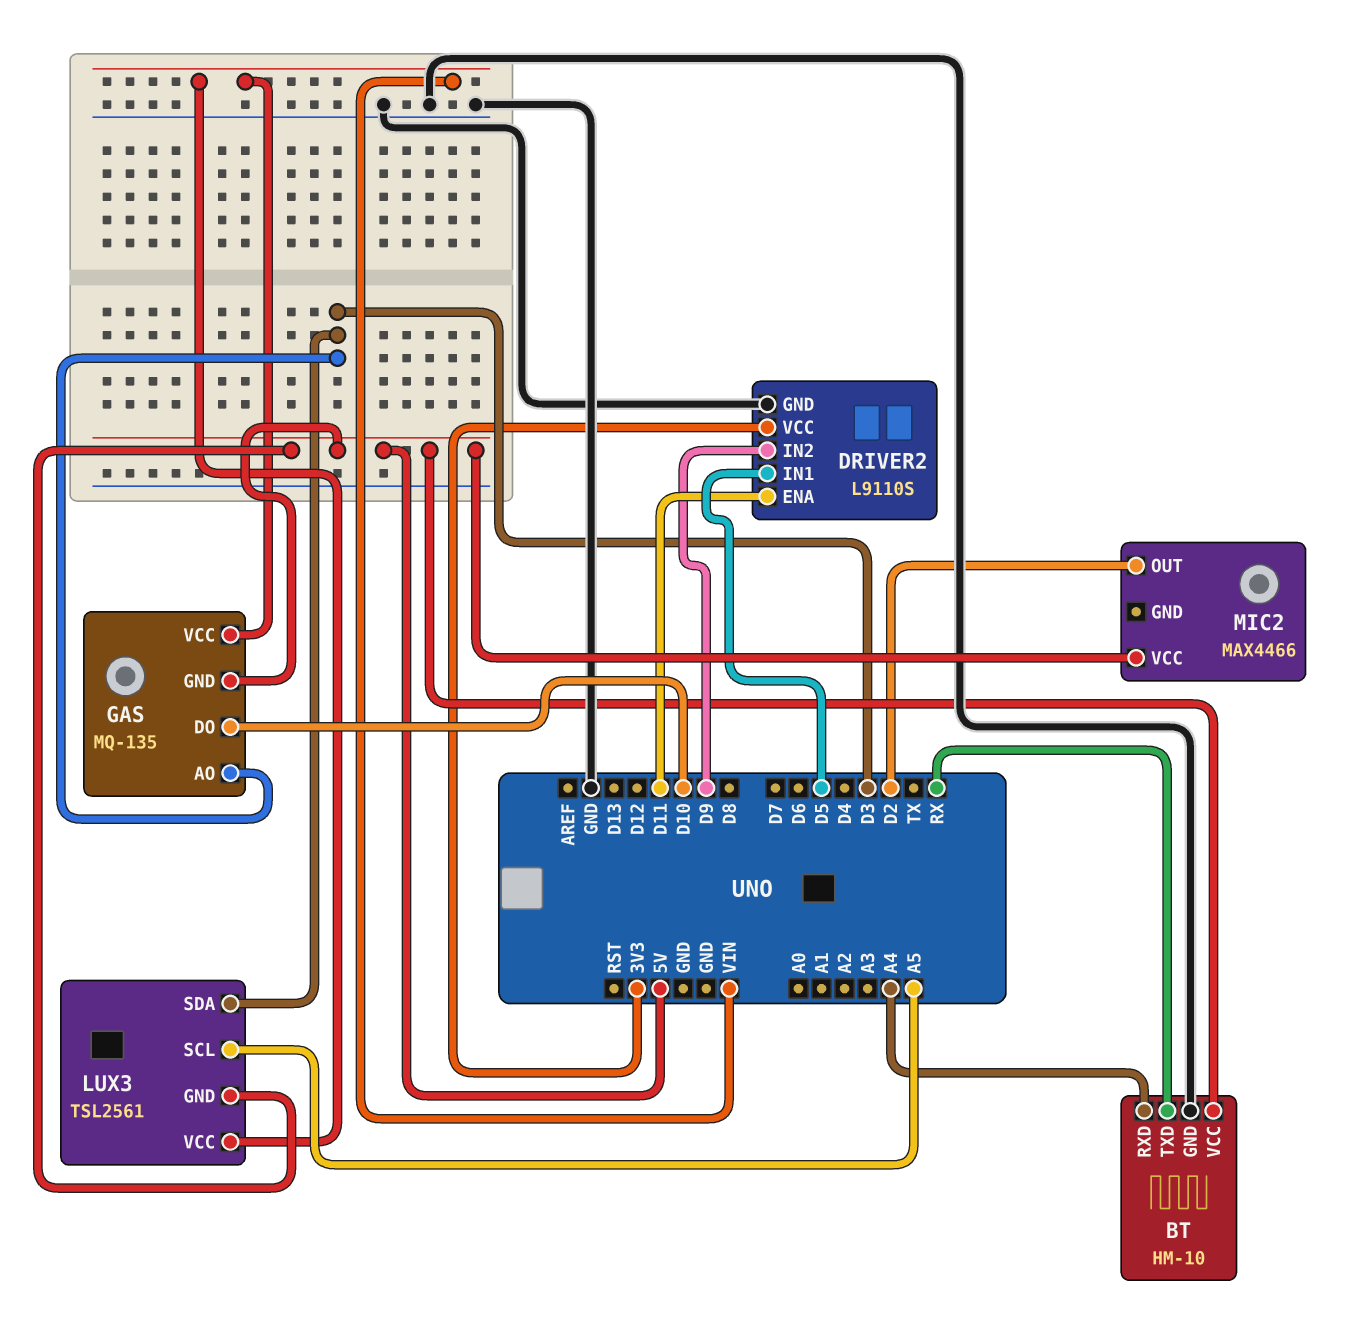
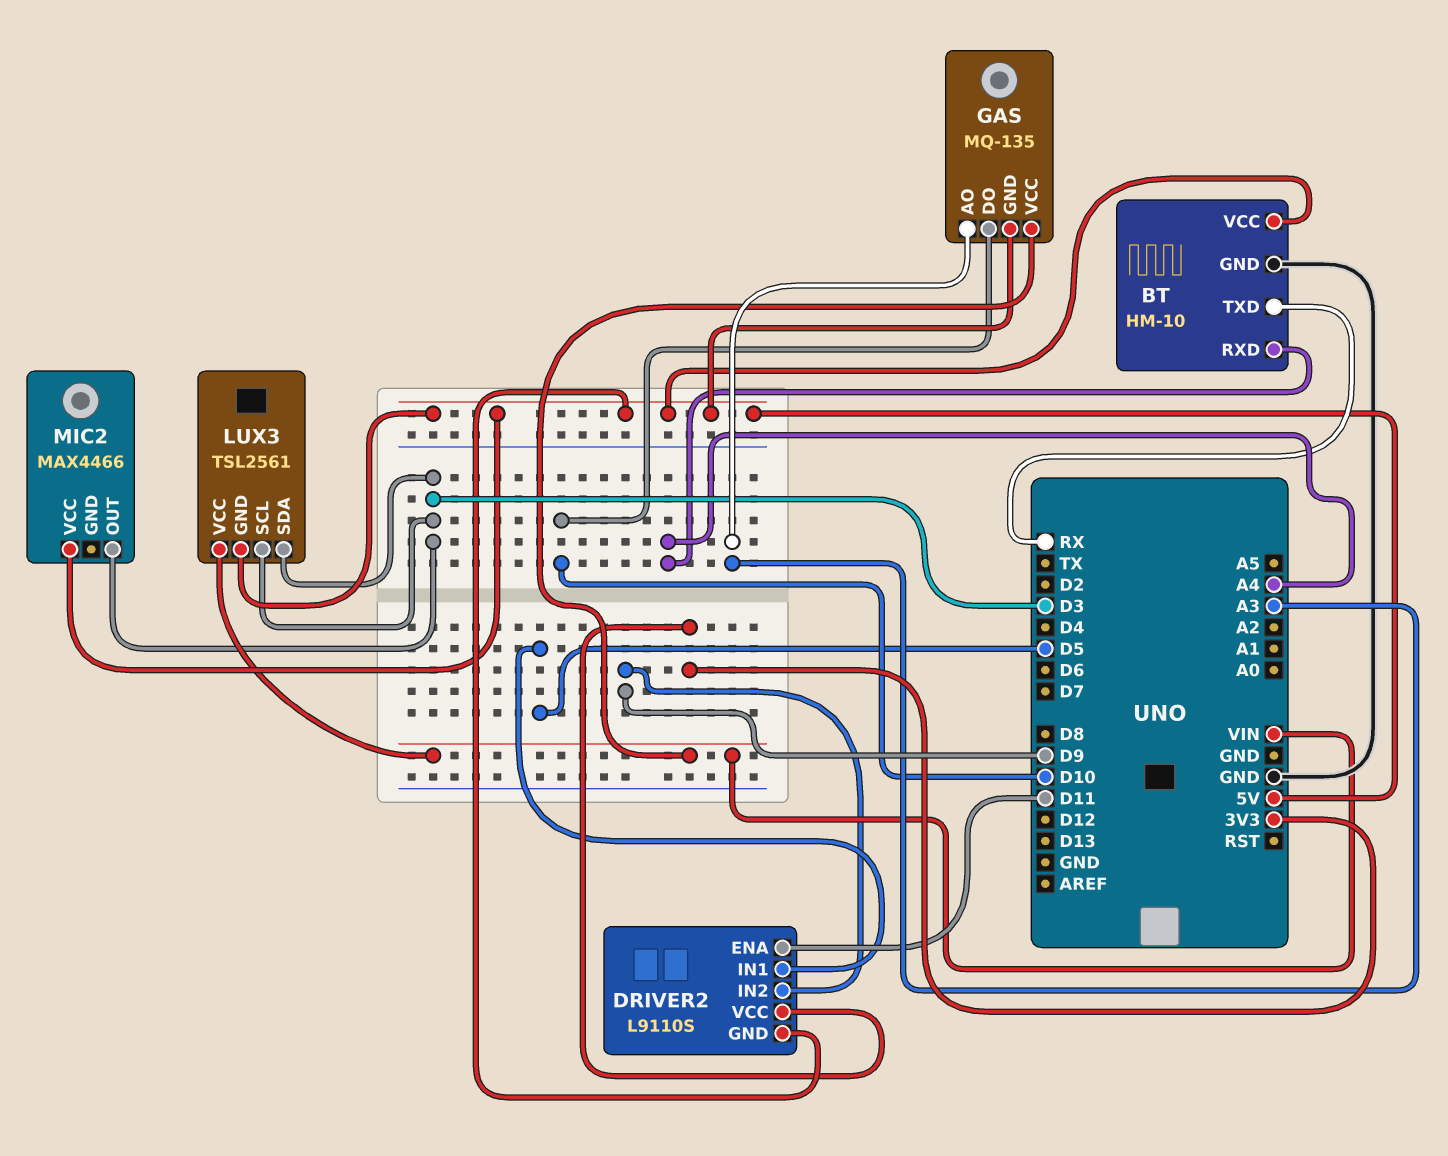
DRIVER2 pin GND: GND -> 5V
GAS pin AO: D3 -> A3
LUX3 pin SCL: A5 -> D3
MIC2 pin OUT: D2 -> D3

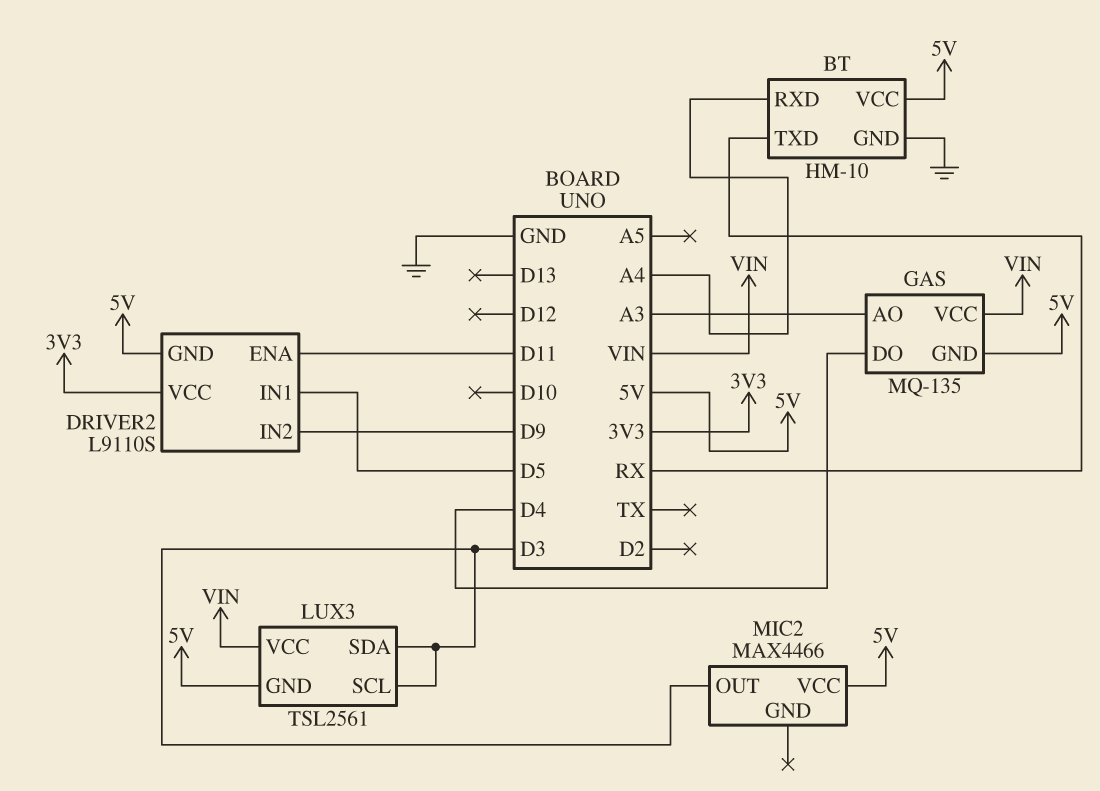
GAS pin DO: D10 -> D4

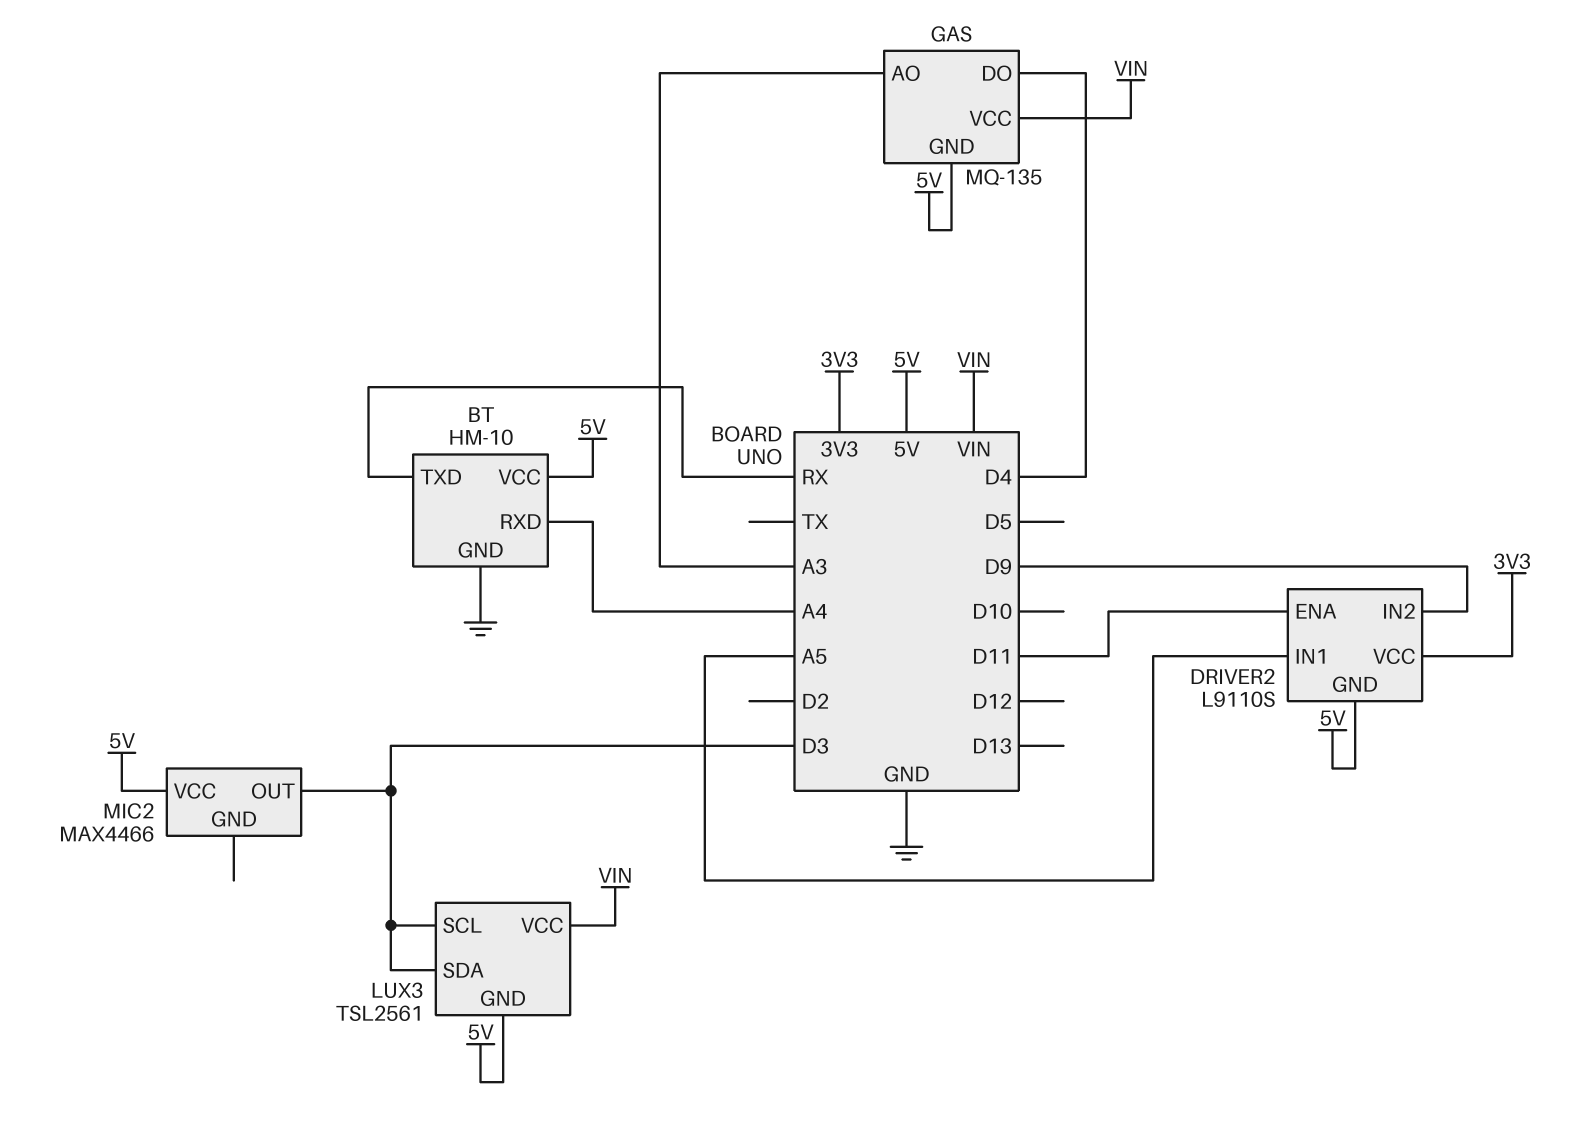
DRIVER2 pin IN1: D5 -> A5

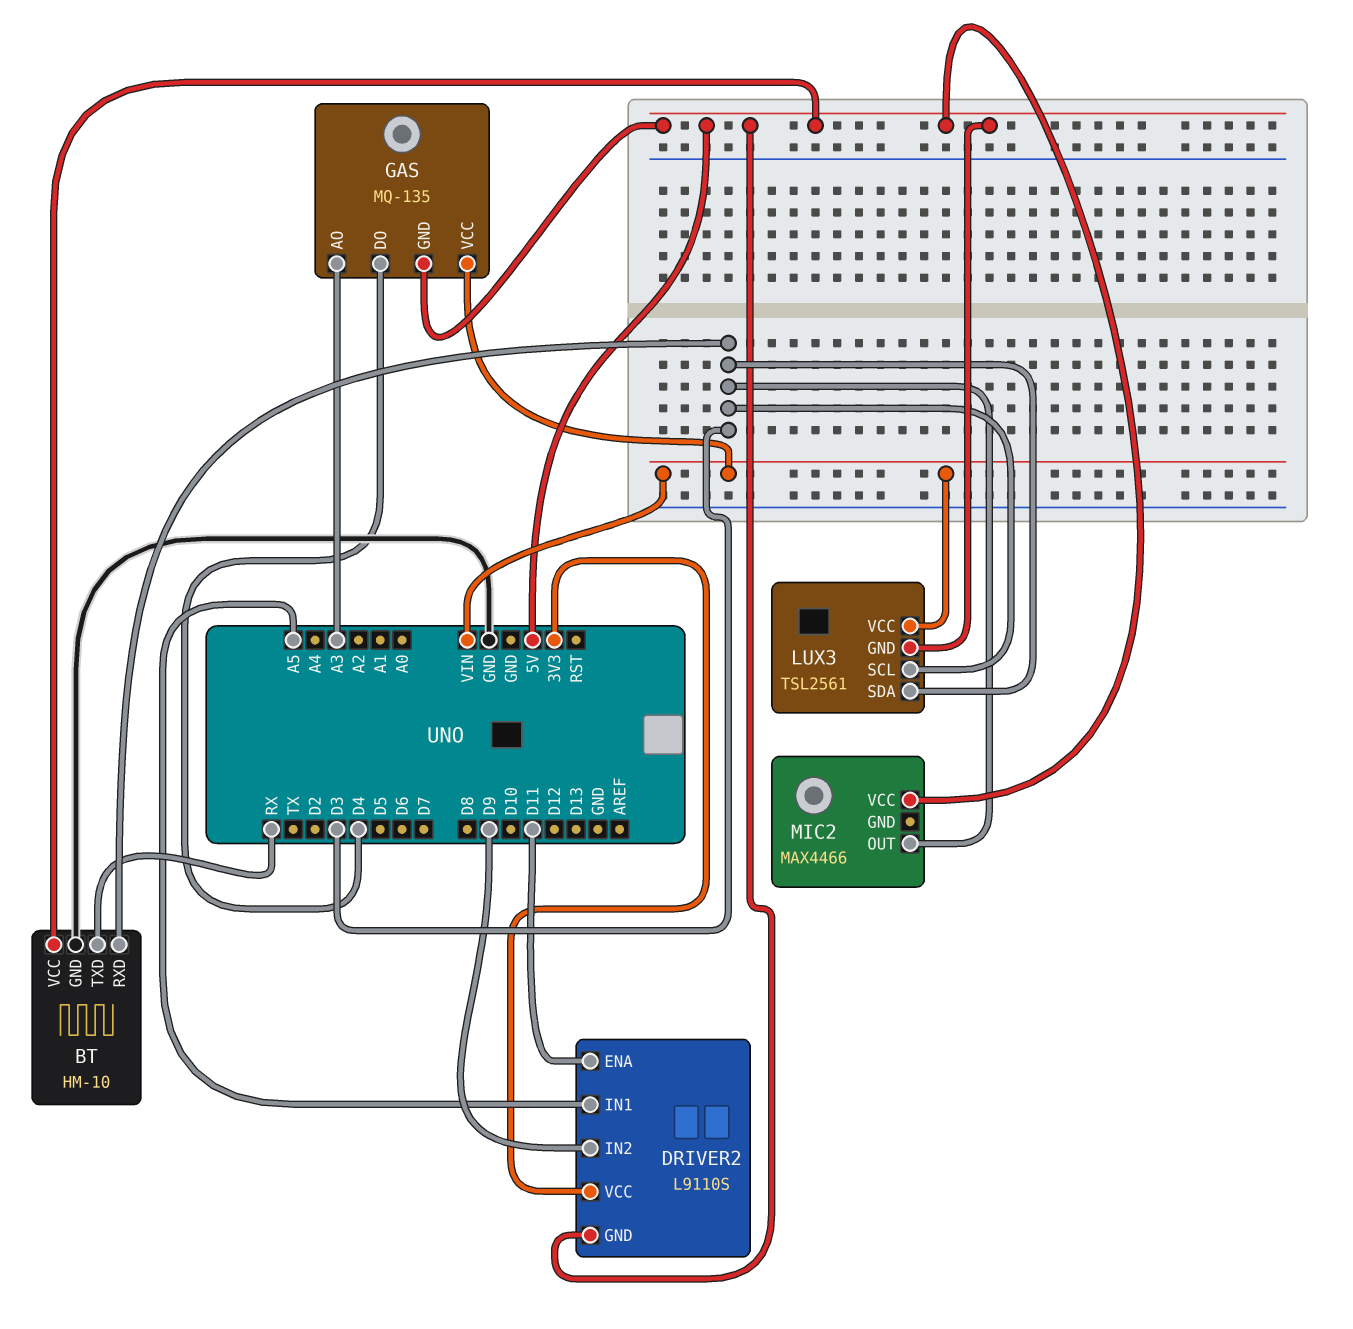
BT pin RXD: A4 -> D3

